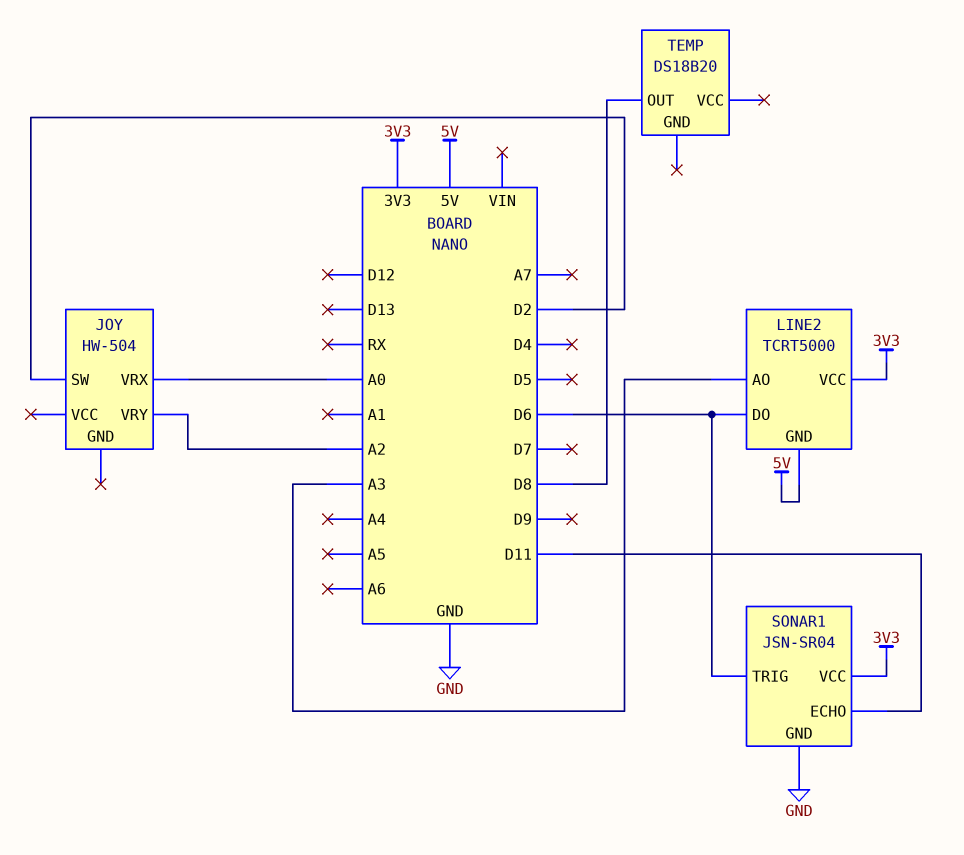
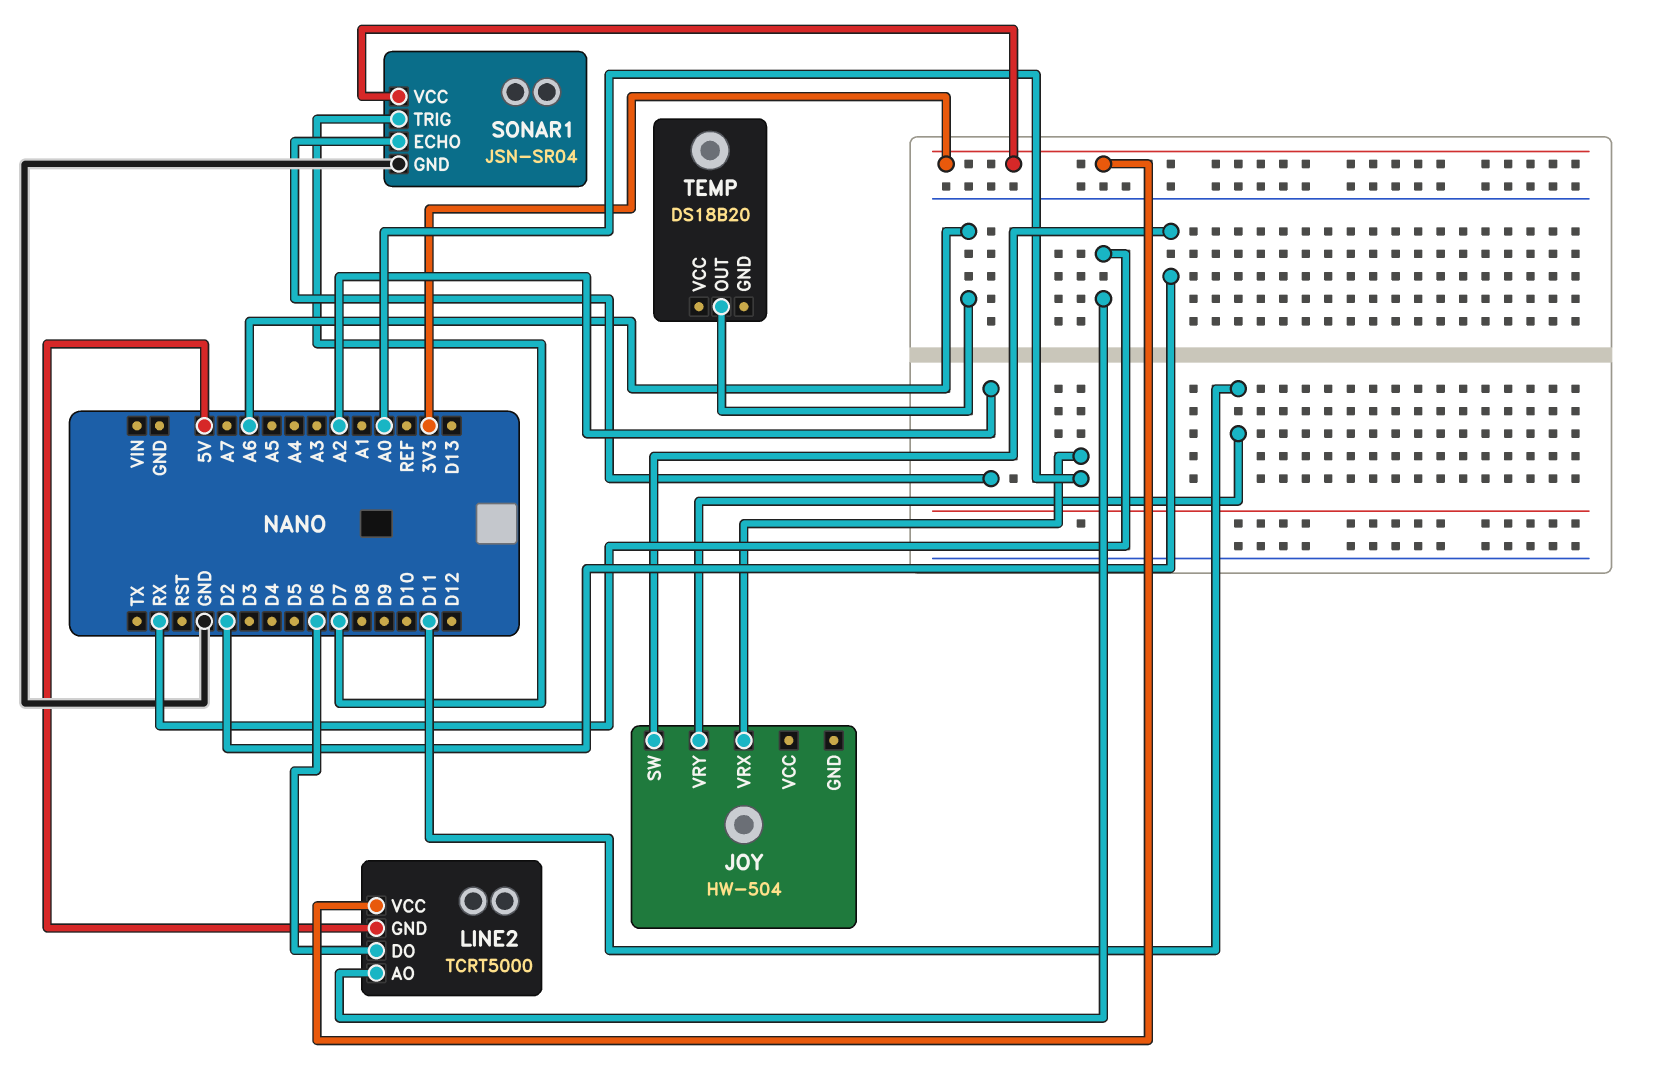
JOY pin VRY: A2 -> D11
LINE2 pin AO: A3 -> RX
SONAR1 pin ECHO: D11 -> A2
SONAR1 pin TRIG: D6 -> D7
TEMP pin OUT: D8 -> A6

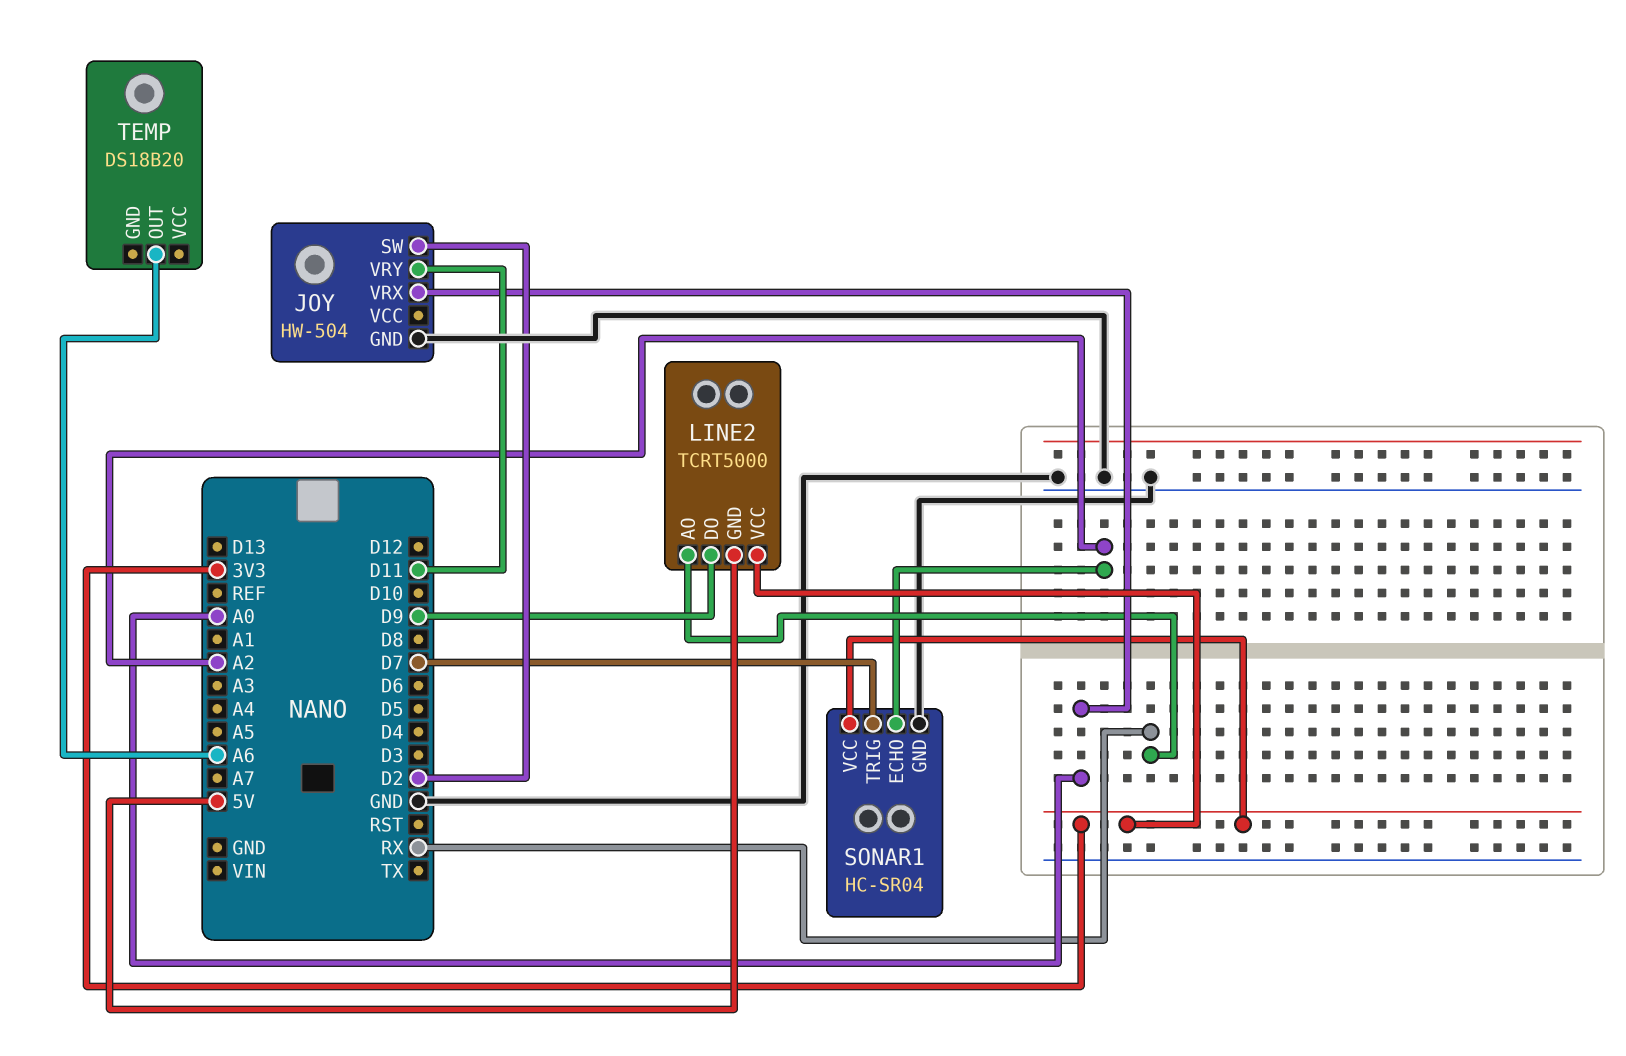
JOY pin GND: none -> GND
LINE2 pin DO: D6 -> D9
SONAR1: JSN-SR04 -> HC-SR04

